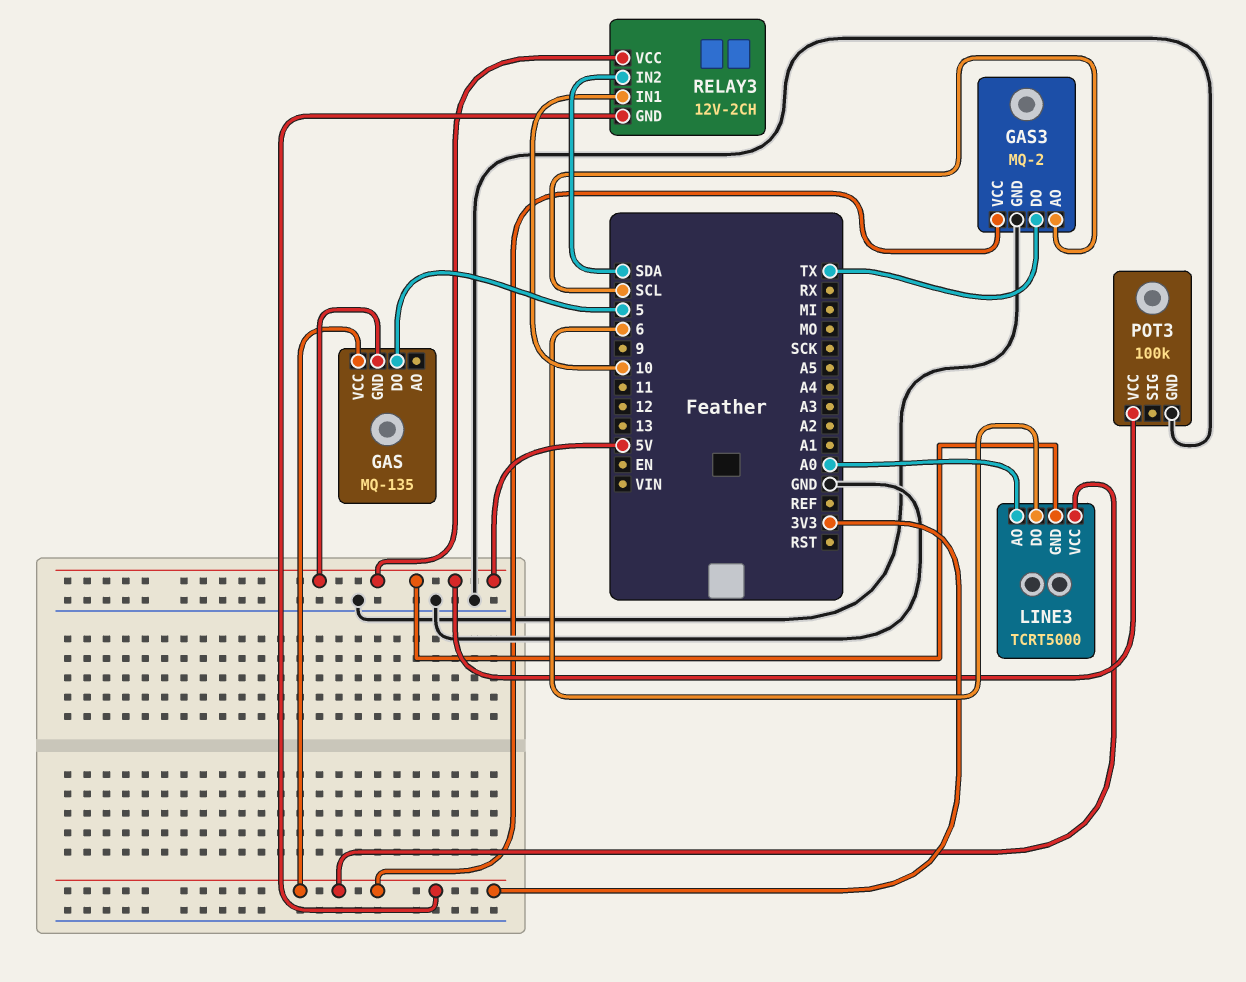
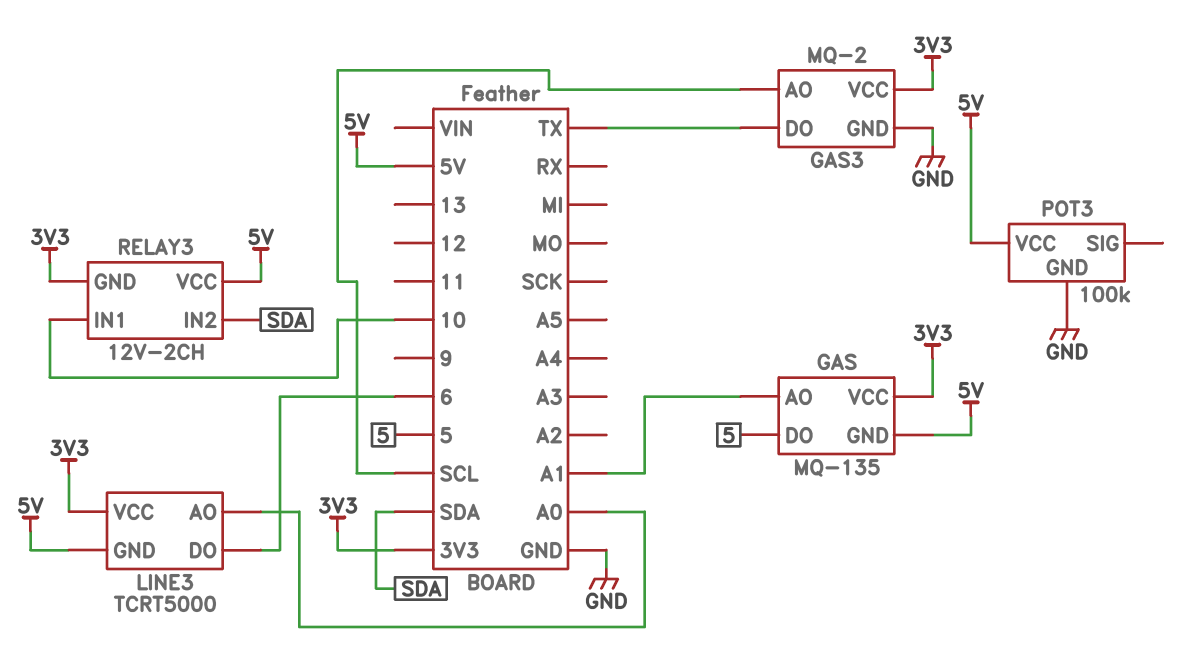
GAS pin AO: none -> A1

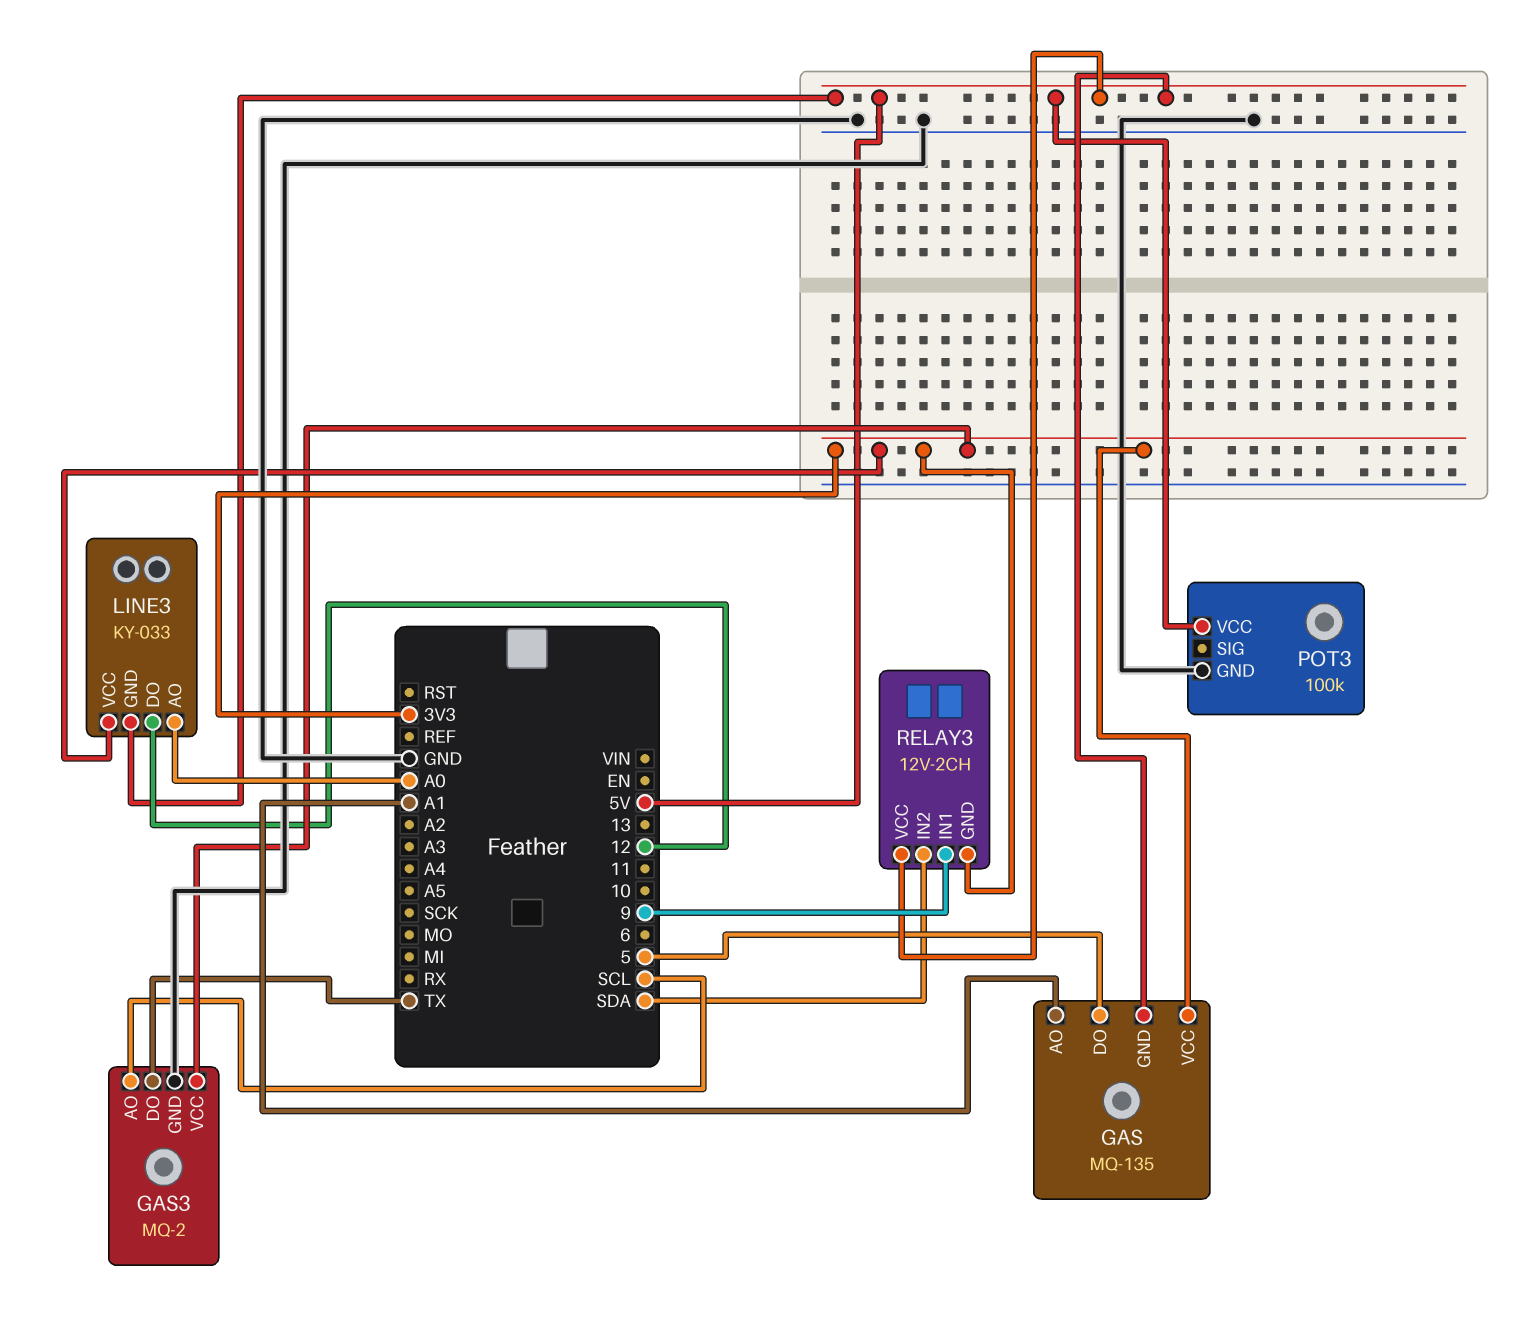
LINE3: TCRT5000 -> KY-033
LINE3 pin DO: 6 -> 12
RELAY3 pin IN1: 10 -> 9

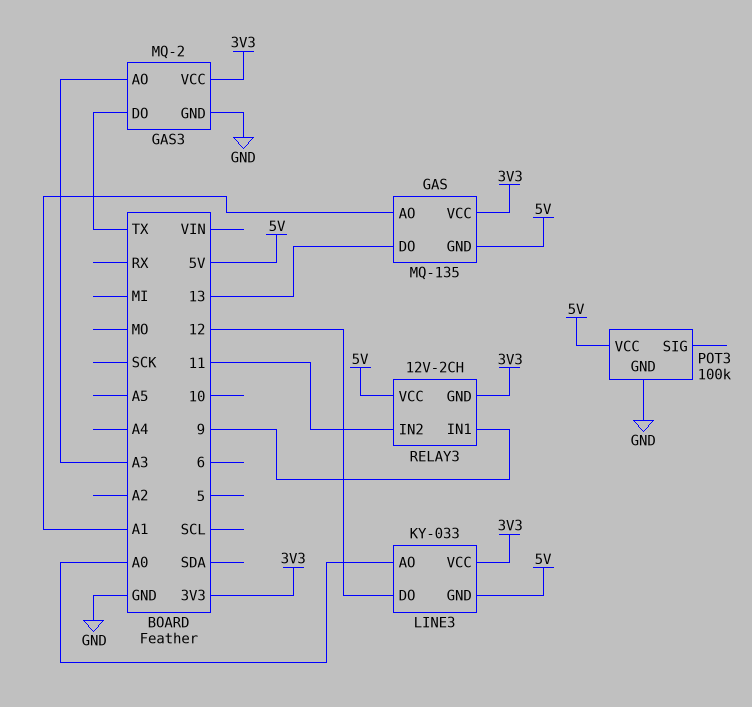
GAS pin DO: 5 -> 13
GAS3 pin AO: SCL -> A3
RELAY3 pin IN2: SDA -> 11

